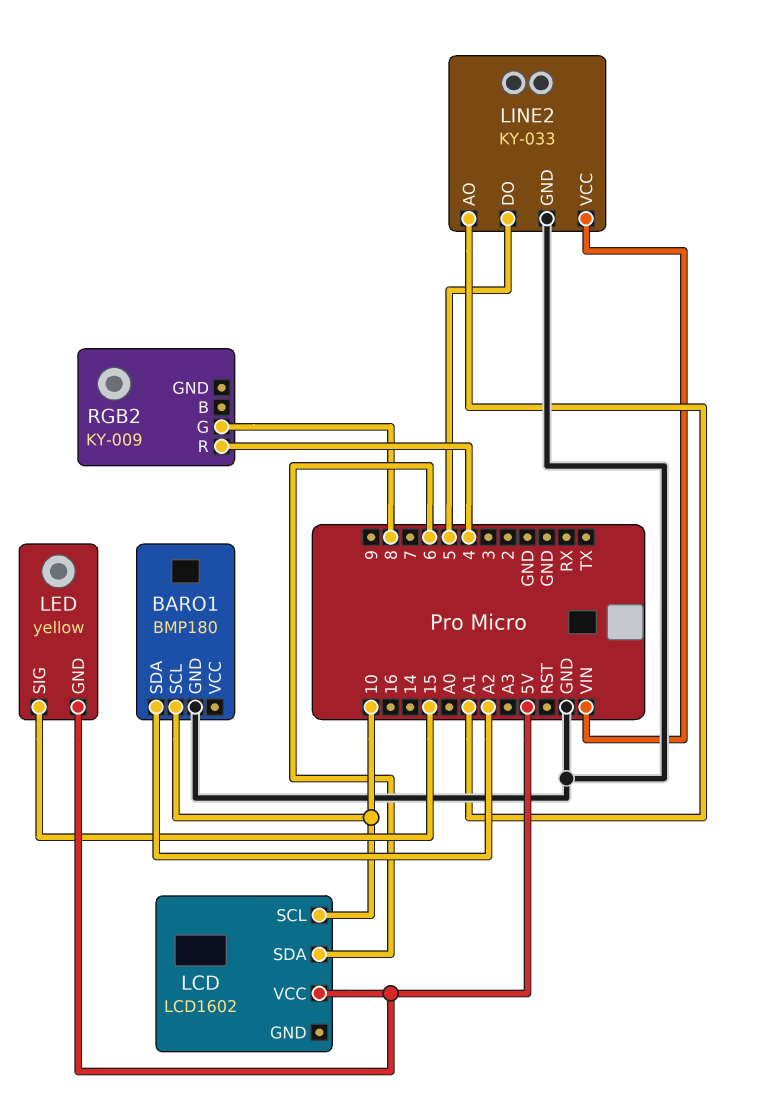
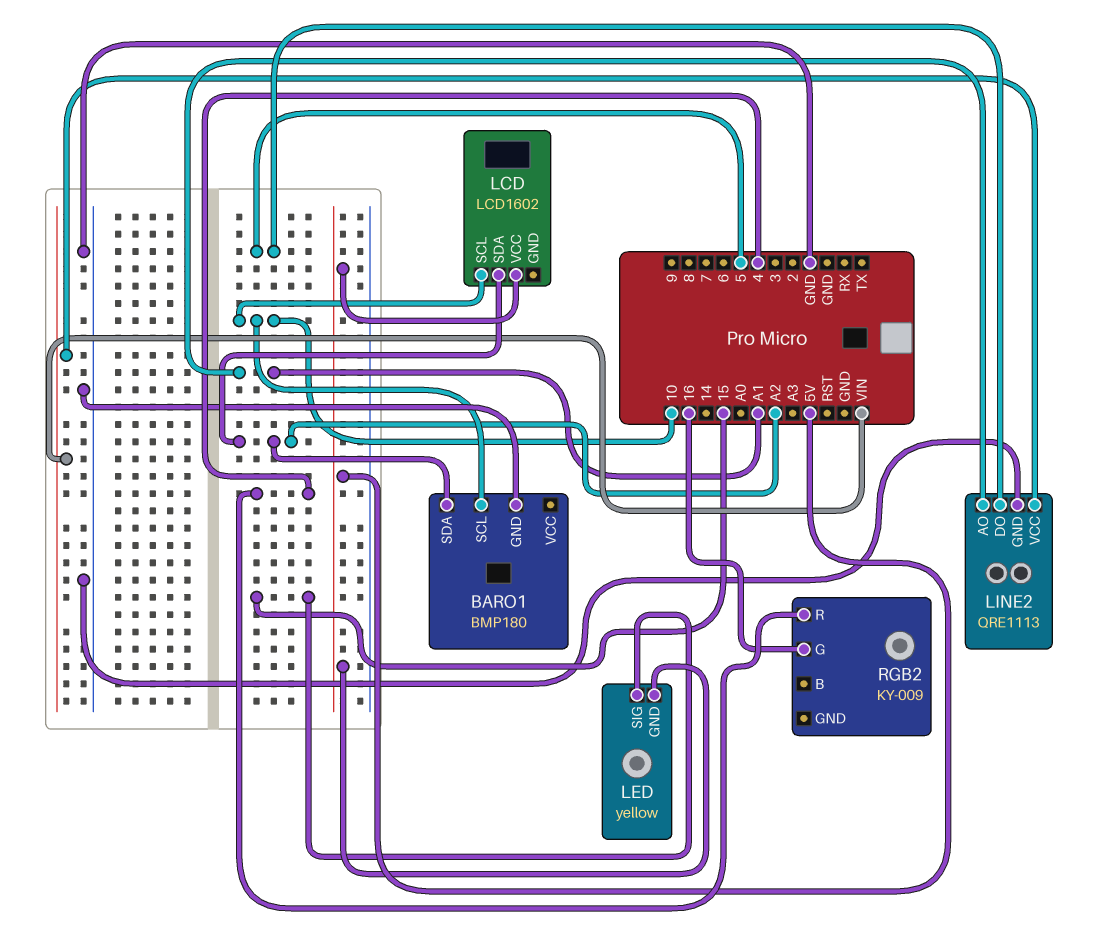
LCD pin SDA: 6 -> A2
LINE2: KY-033 -> QRE1113
RGB2 pin G: 8 -> 16

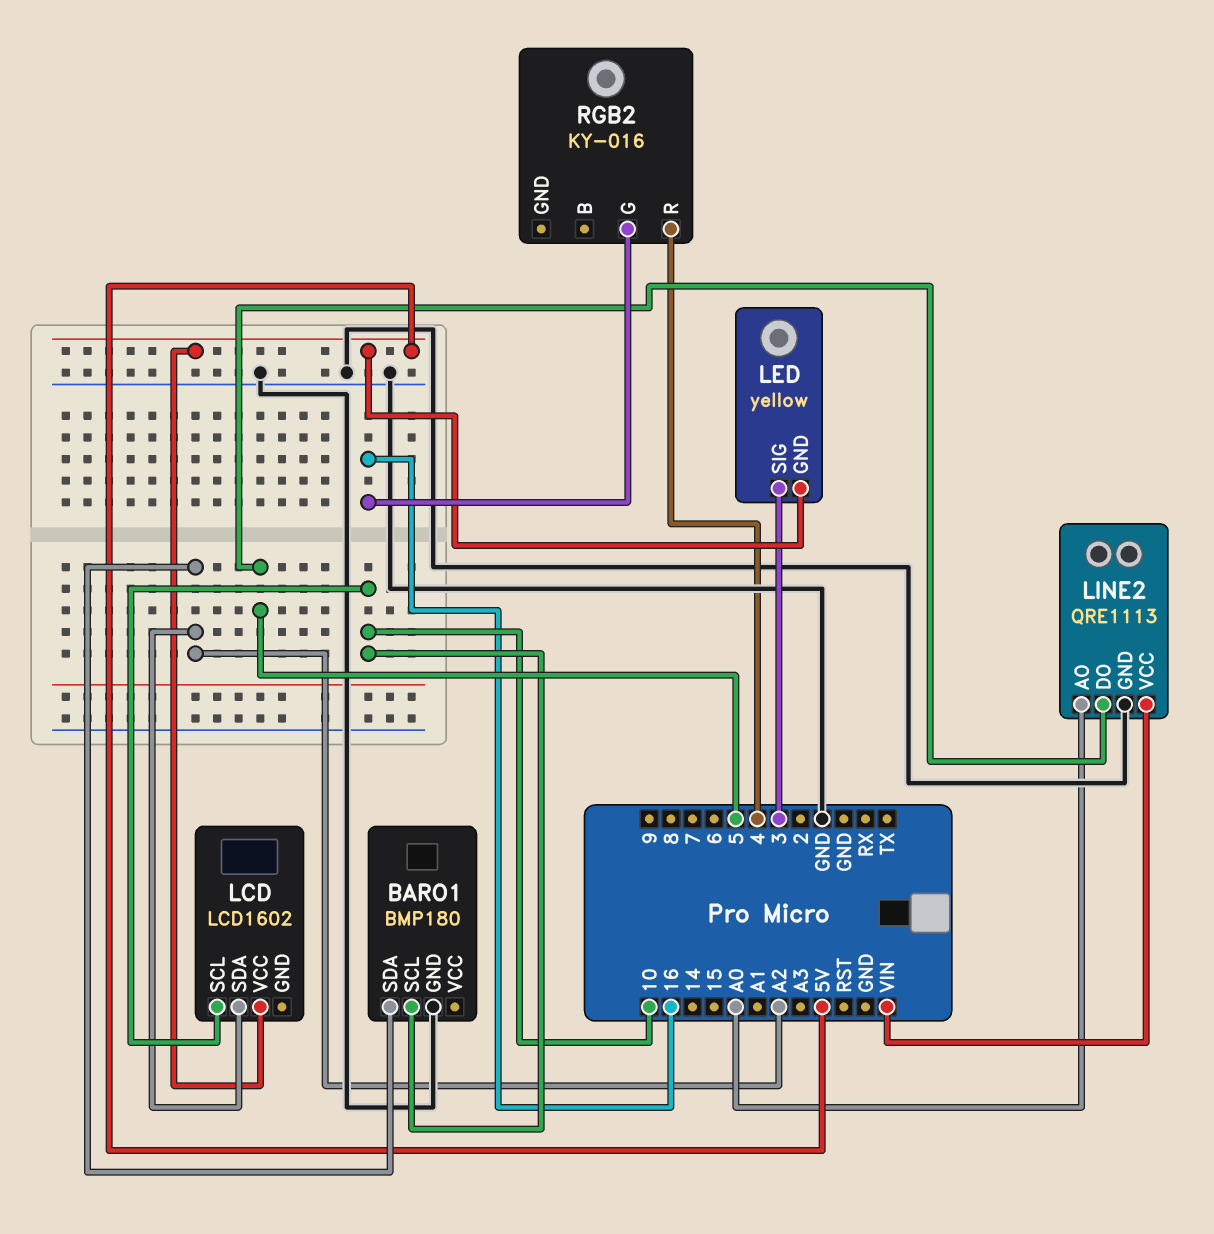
LED pin SIG: 15 -> 3
LINE2 pin AO: A1 -> A0
RGB2: KY-009 -> KY-016

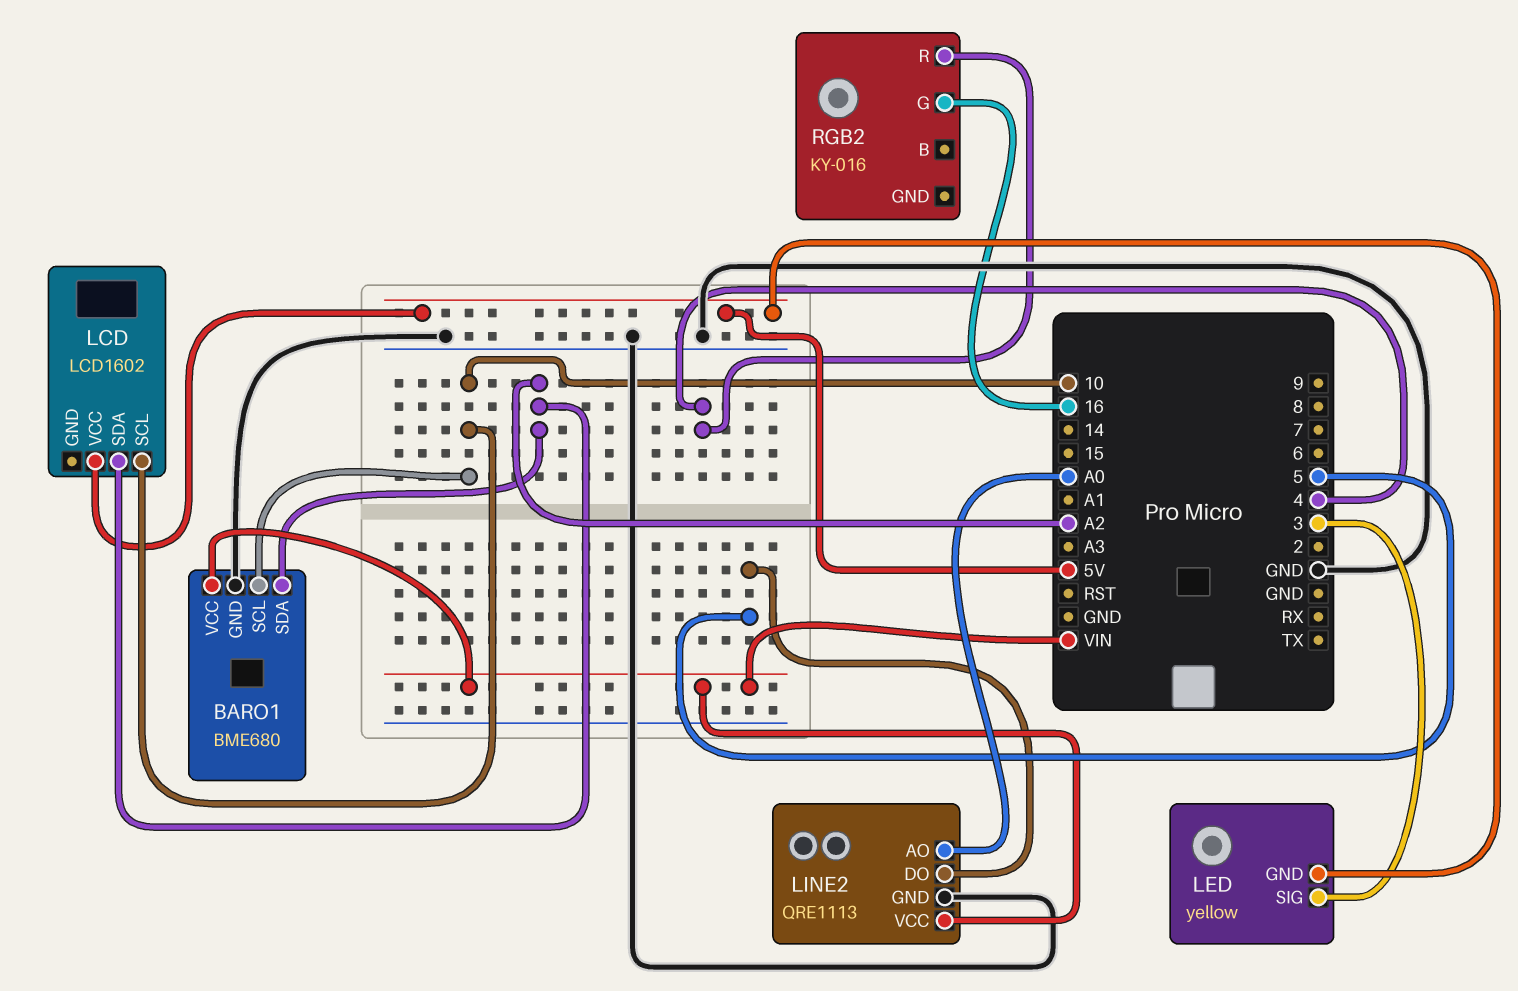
BARO1: BMP180 -> BME680
BARO1 pin VCC: none -> VIN

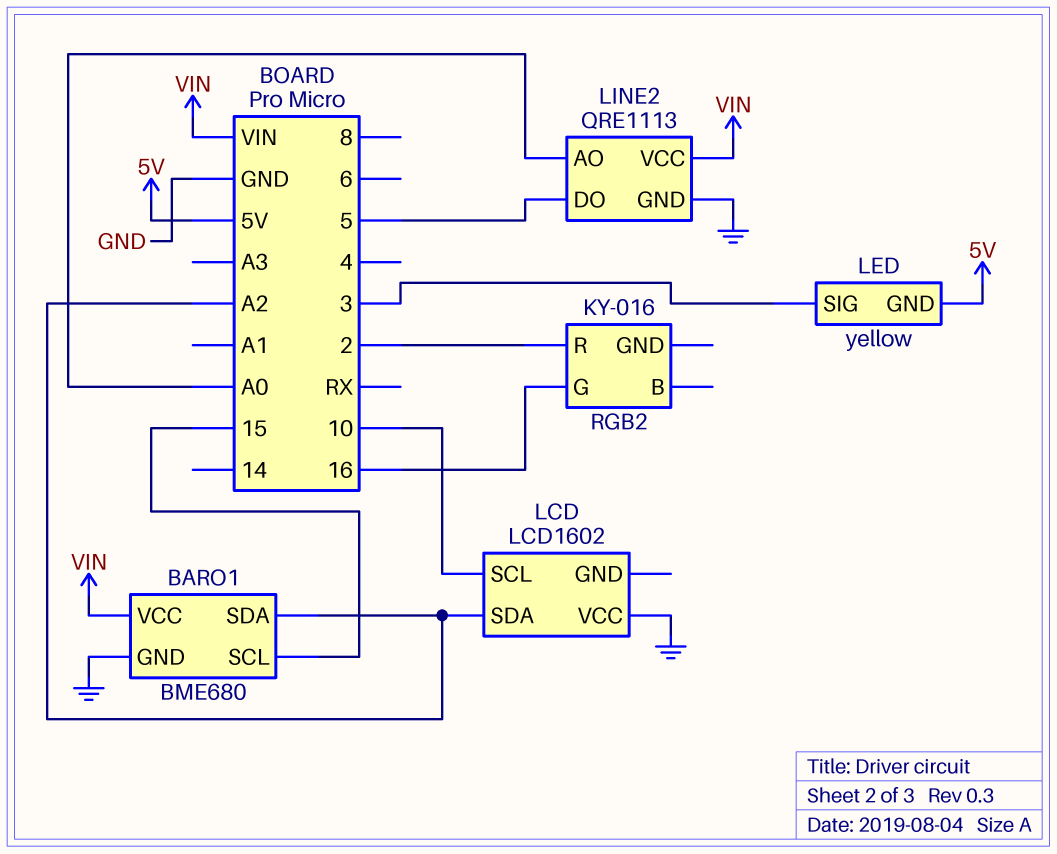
BARO1 pin SCL: 10 -> 15
LCD pin VCC: 5V -> GND
RGB2 pin R: 4 -> 2

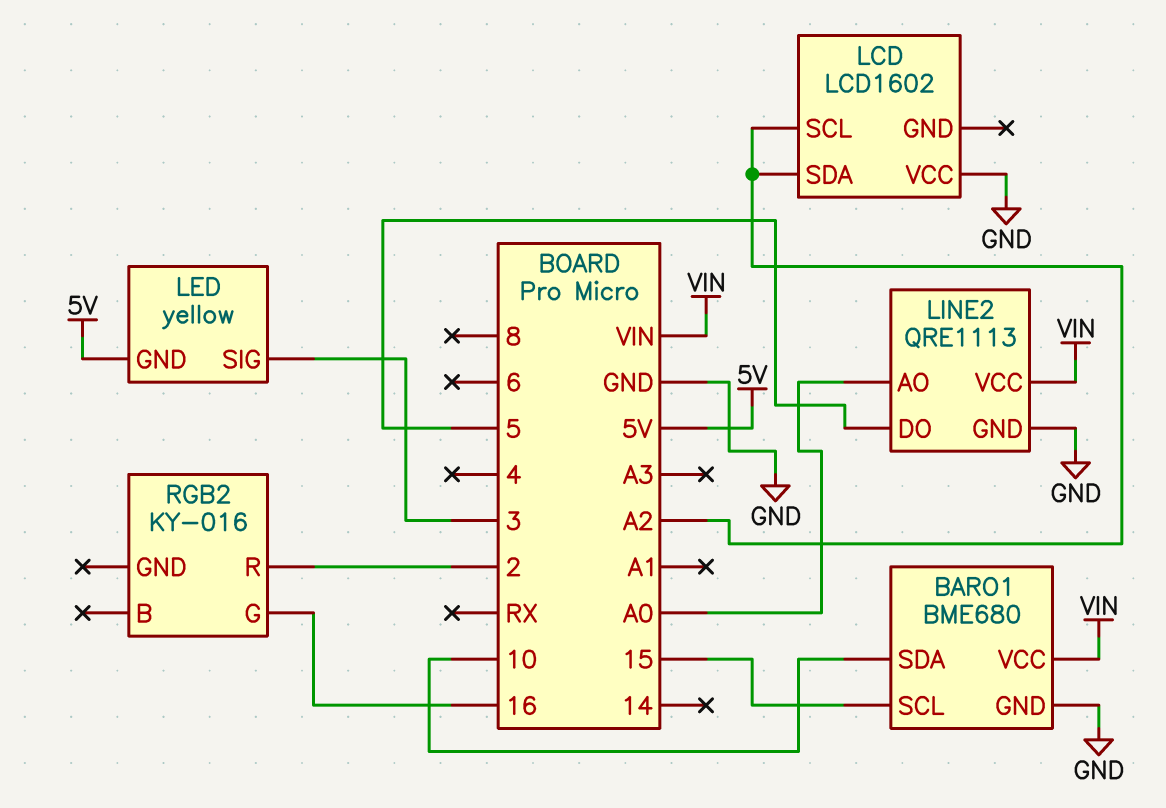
BARO1 pin SDA: A2 -> 10
LCD pin SCL: 10 -> A2

